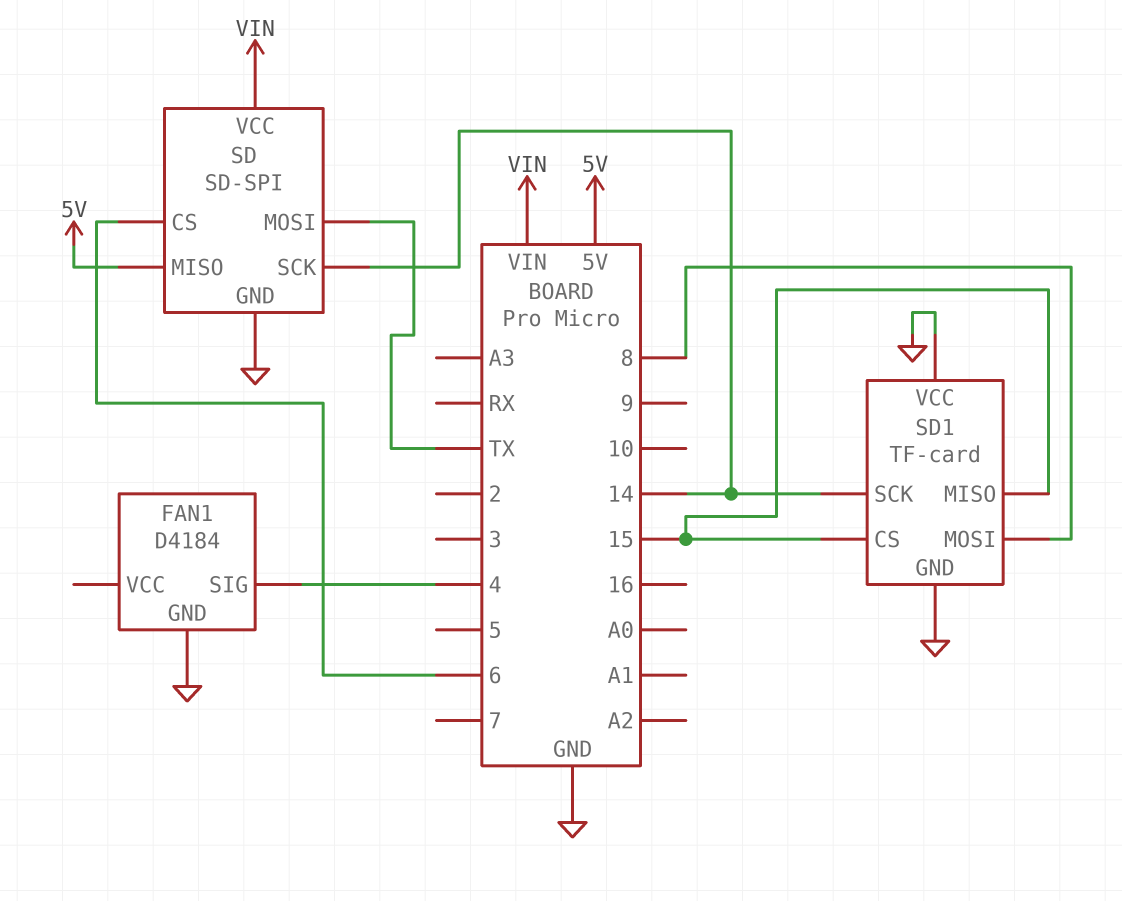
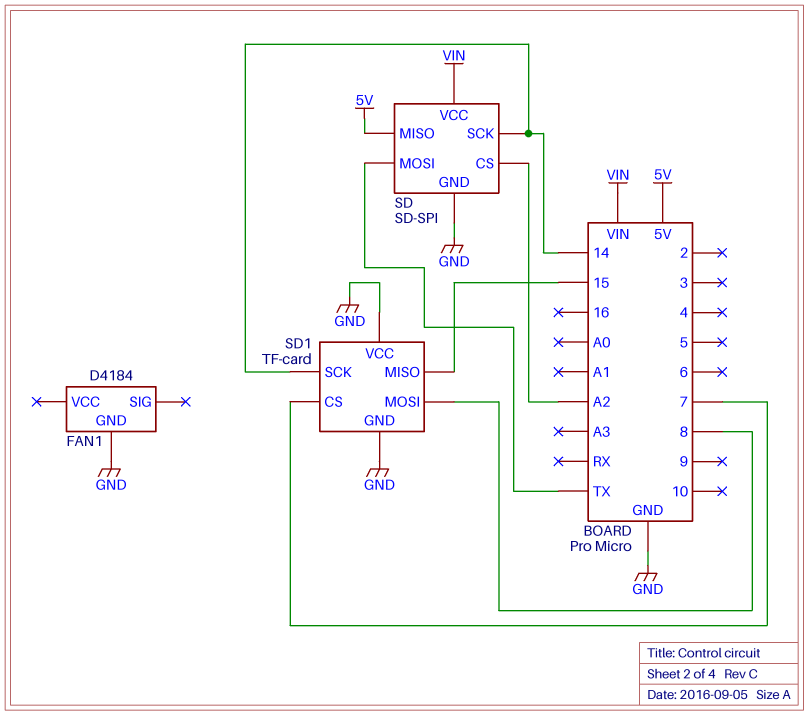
FAN1 pin SIG: 4 -> none
SD pin CS: 6 -> A2
SD1 pin CS: 15 -> 7

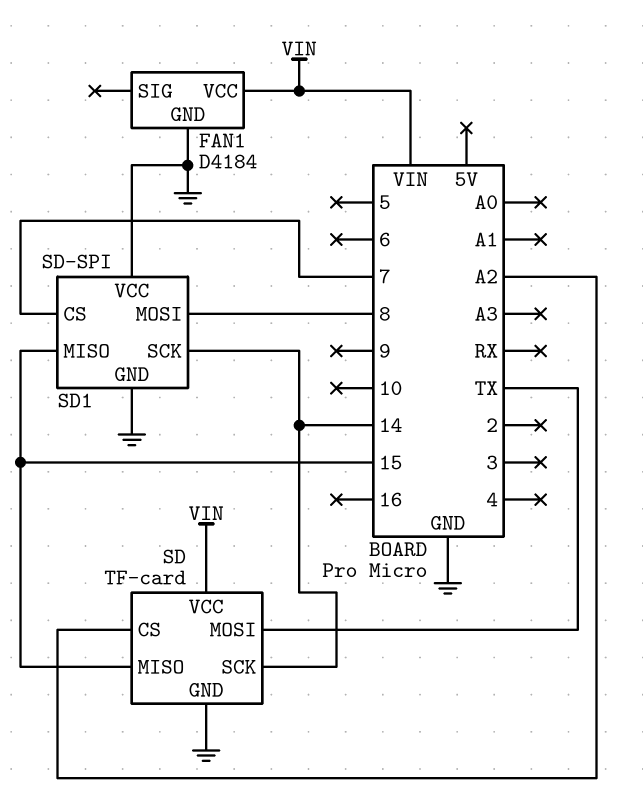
FAN1 pin VCC: none -> VIN
SD: SD-SPI -> TF-card
SD pin MISO: 5V -> 15
SD1: TF-card -> SD-SPI

